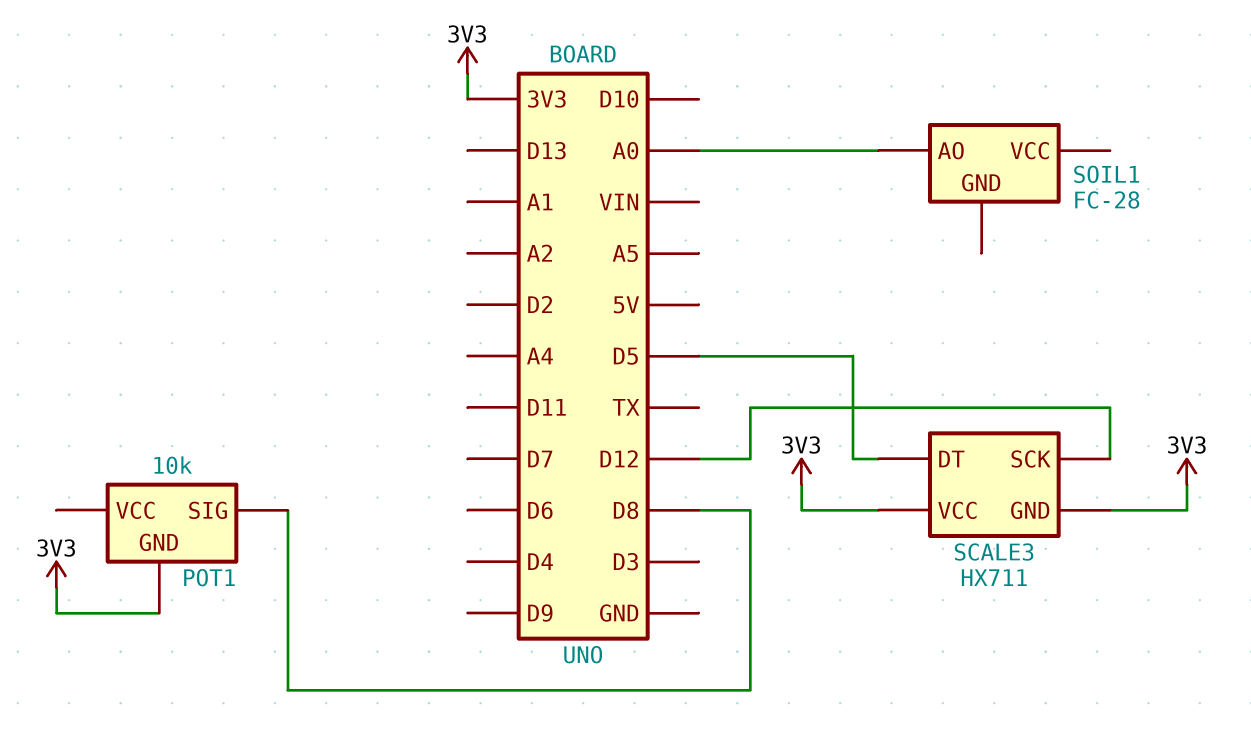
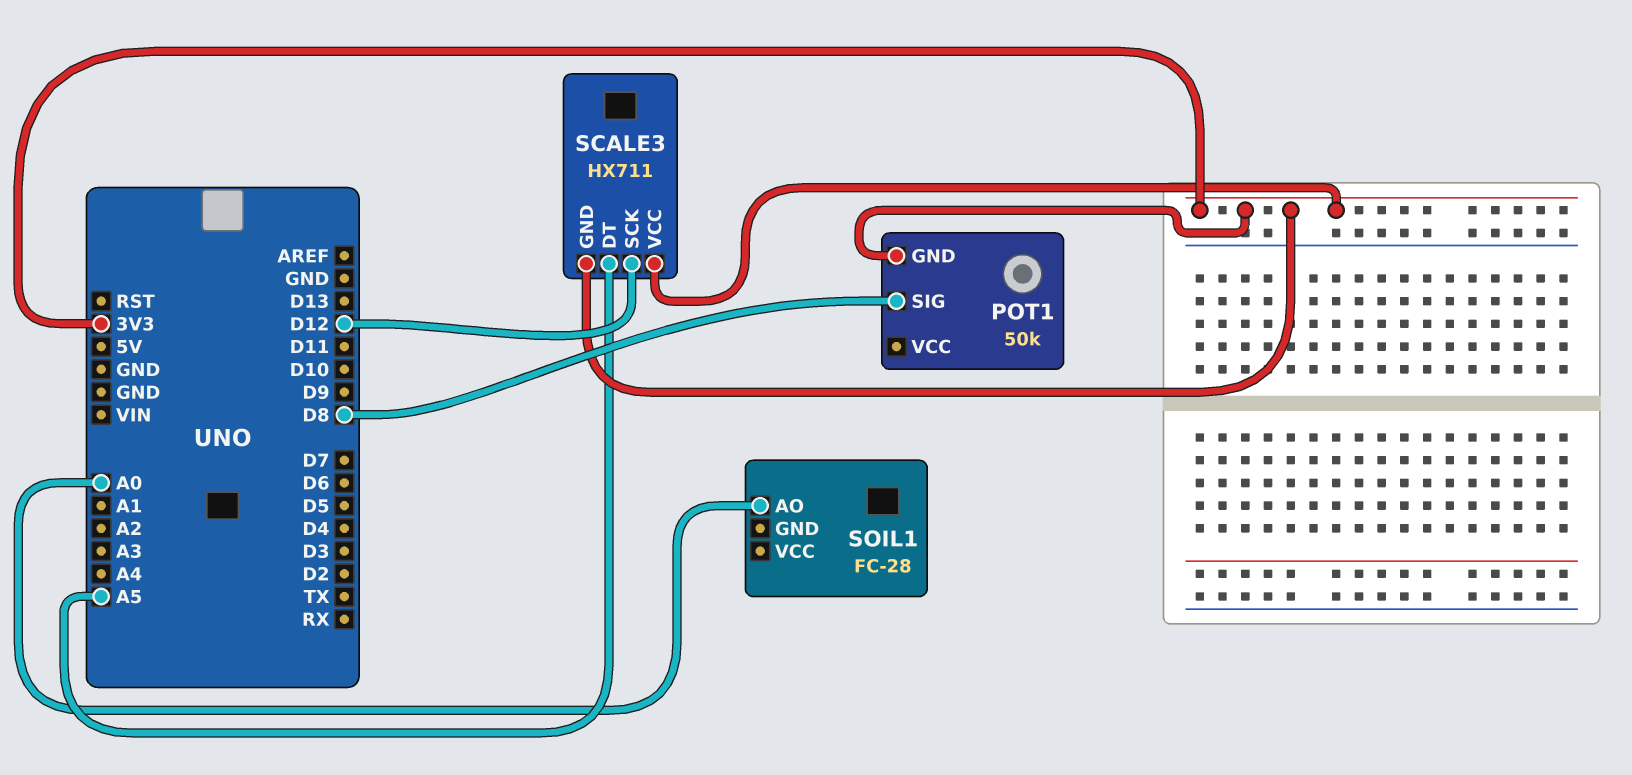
POT1: 10k -> 50k
SCALE3 pin DT: D5 -> A5

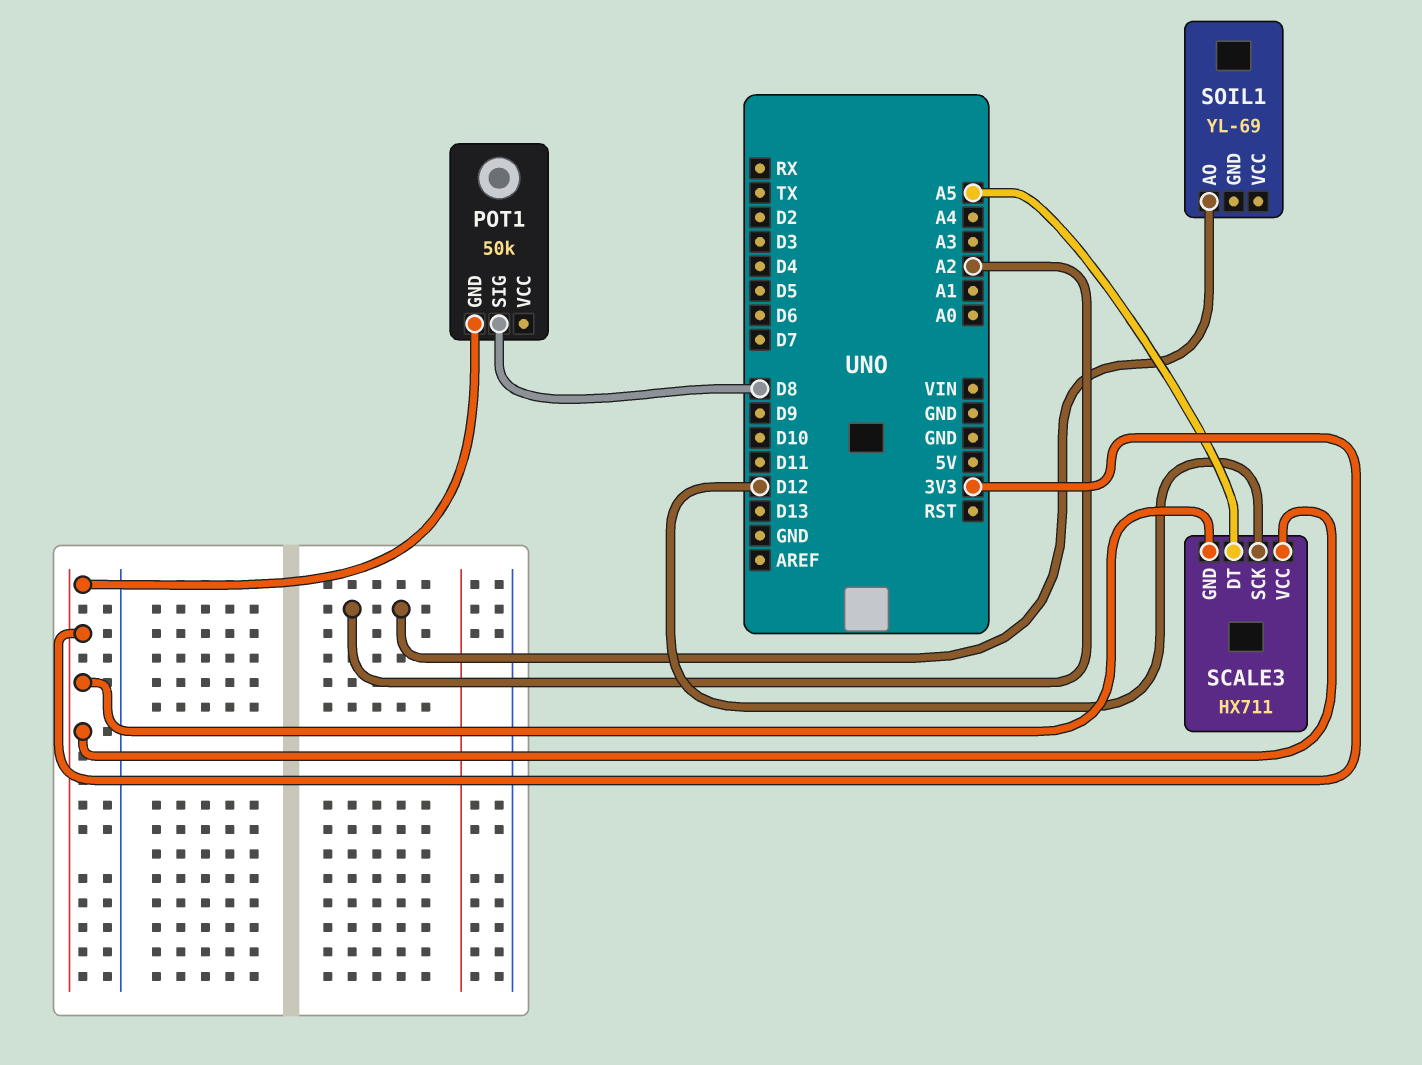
SOIL1: FC-28 -> YL-69
SOIL1 pin AO: A0 -> A2

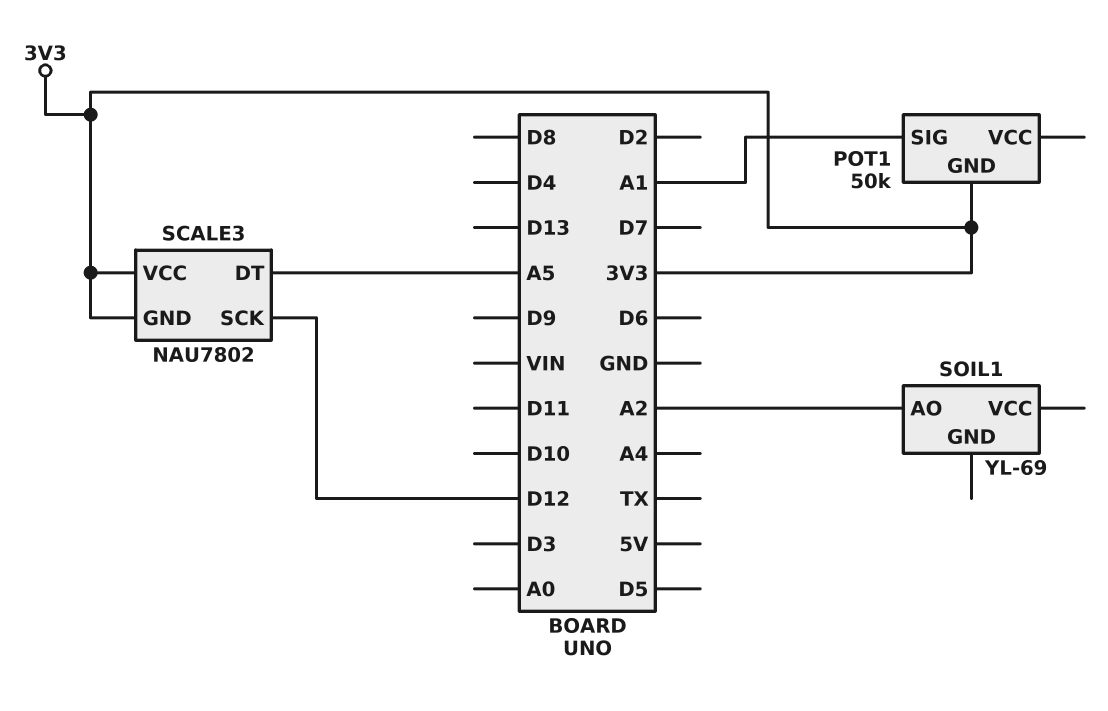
POT1 pin SIG: D8 -> A1
SCALE3: HX711 -> NAU7802

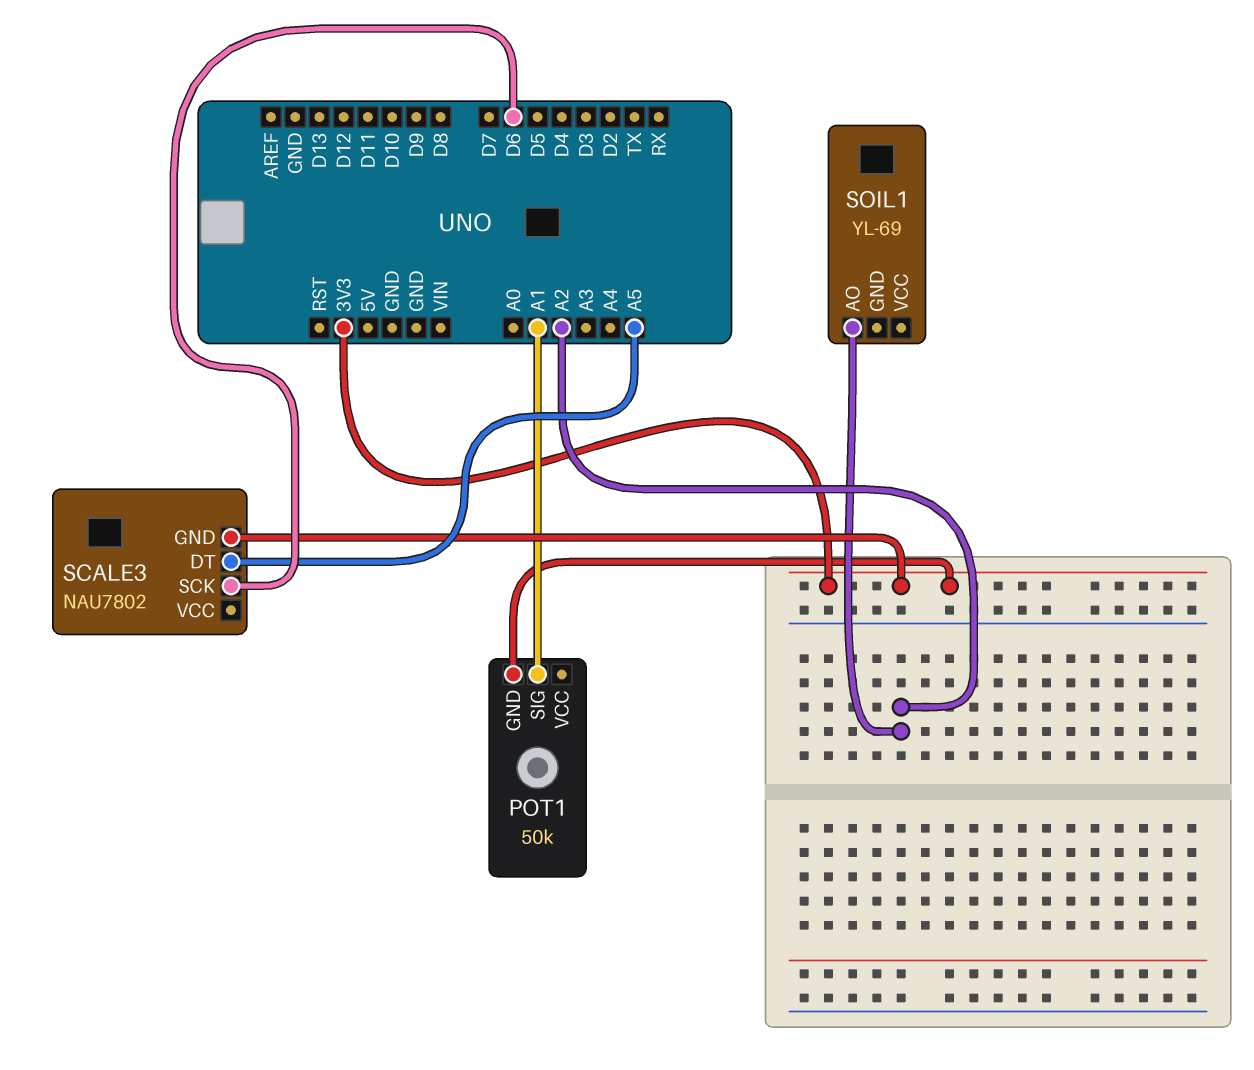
SCALE3 pin SCK: D12 -> D6
SCALE3 pin VCC: 3V3 -> none

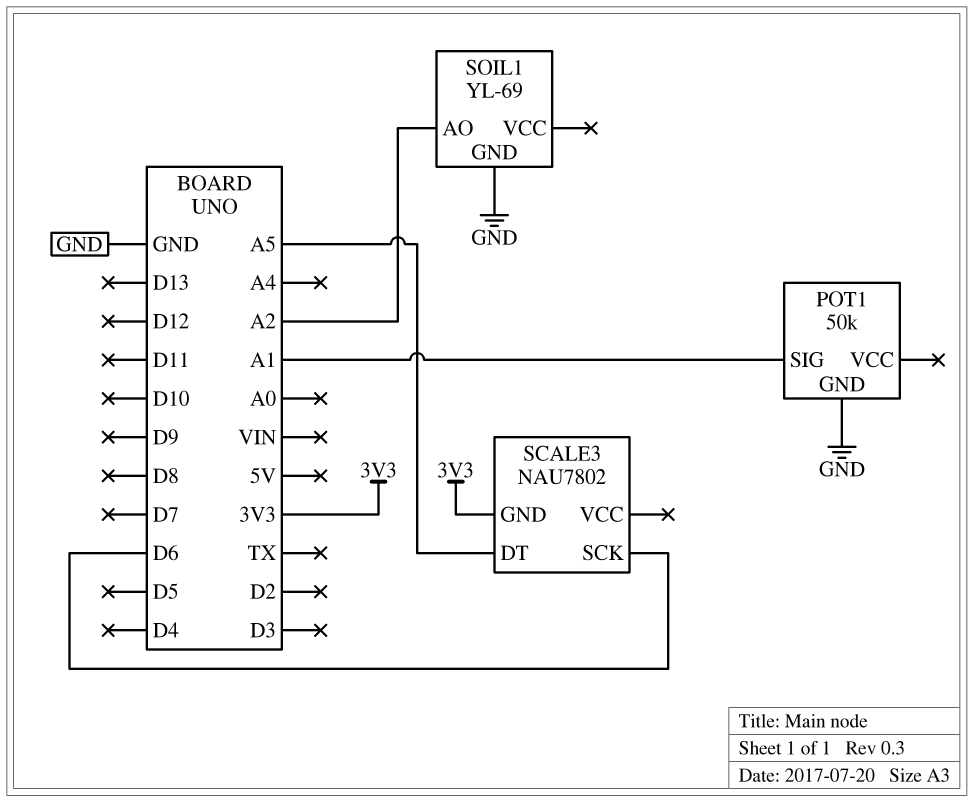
POT1 pin GND: 3V3 -> GND
SOIL1 pin GND: none -> GND

